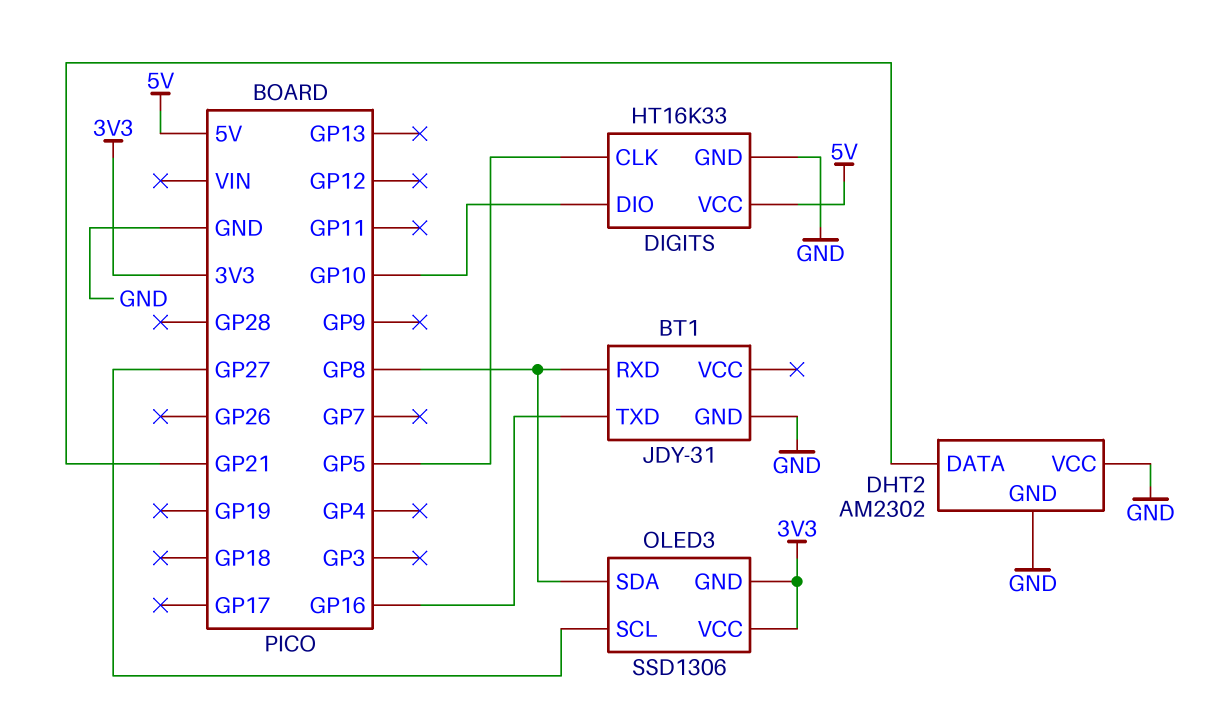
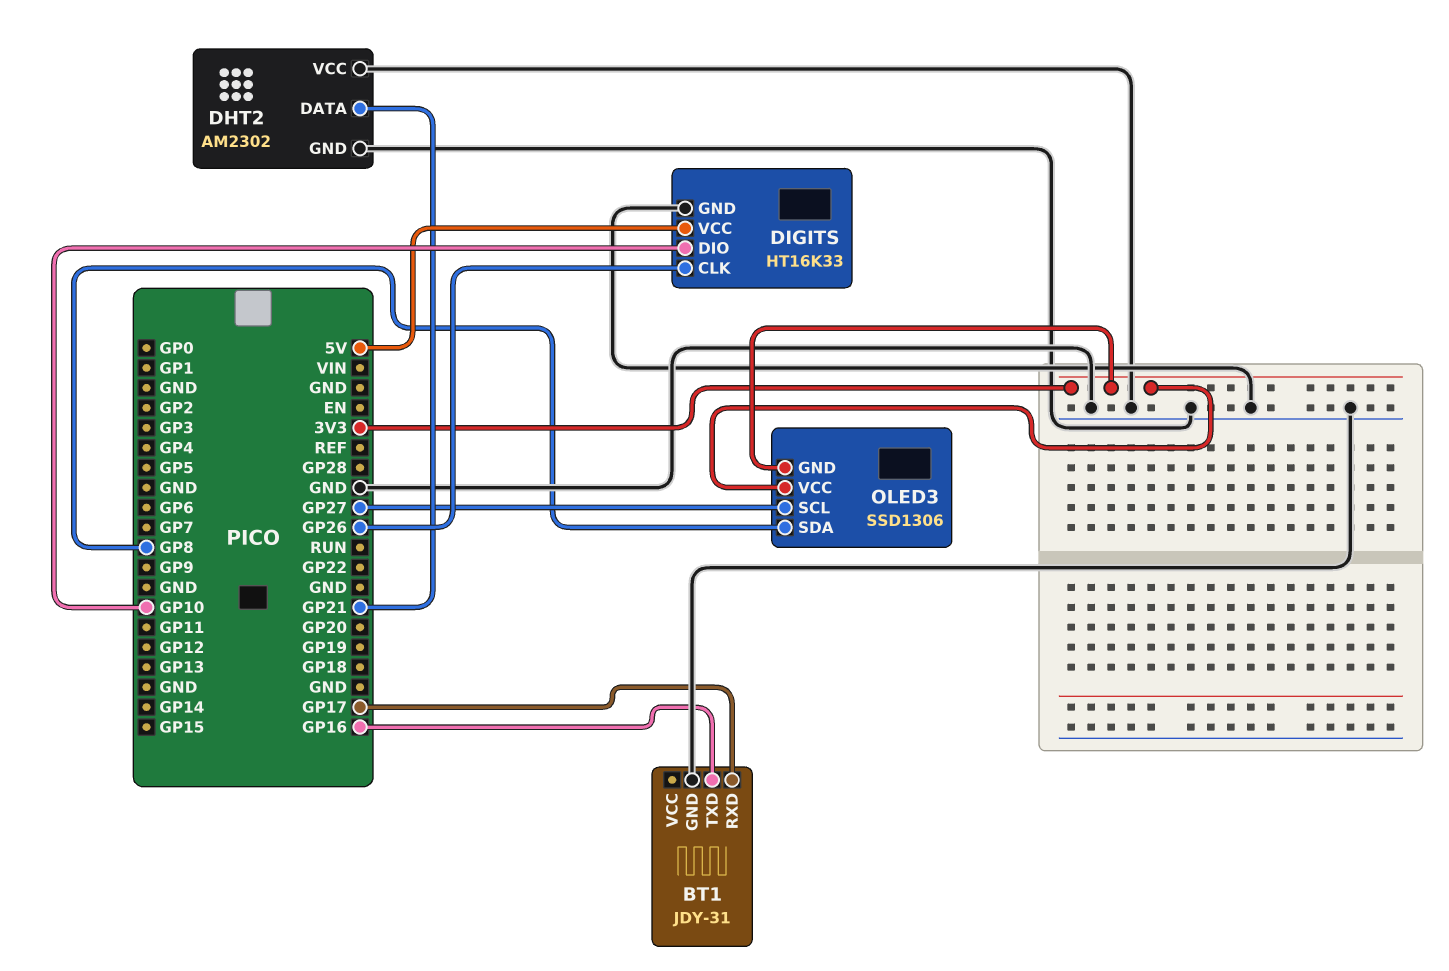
BT1 pin RXD: GP8 -> GP17
DIGITS pin CLK: GP5 -> GP26

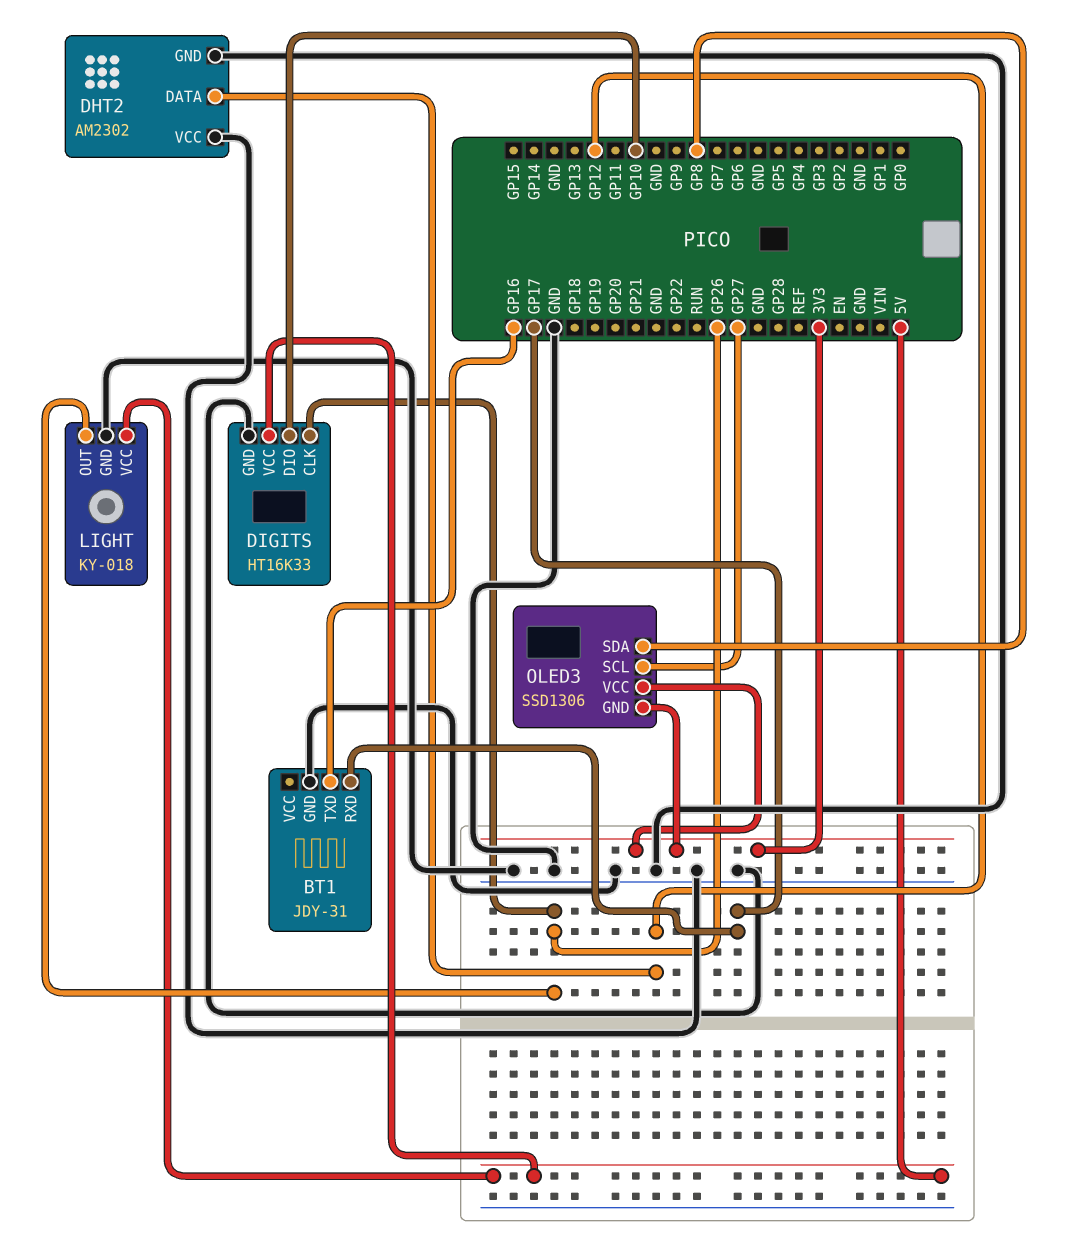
DHT2 pin DATA: GP21 -> GP12
LIGHT: none -> KY-018
LIGHT pin GND: none -> GND
LIGHT pin OUT: none -> GP26
LIGHT pin VCC: none -> 5V

